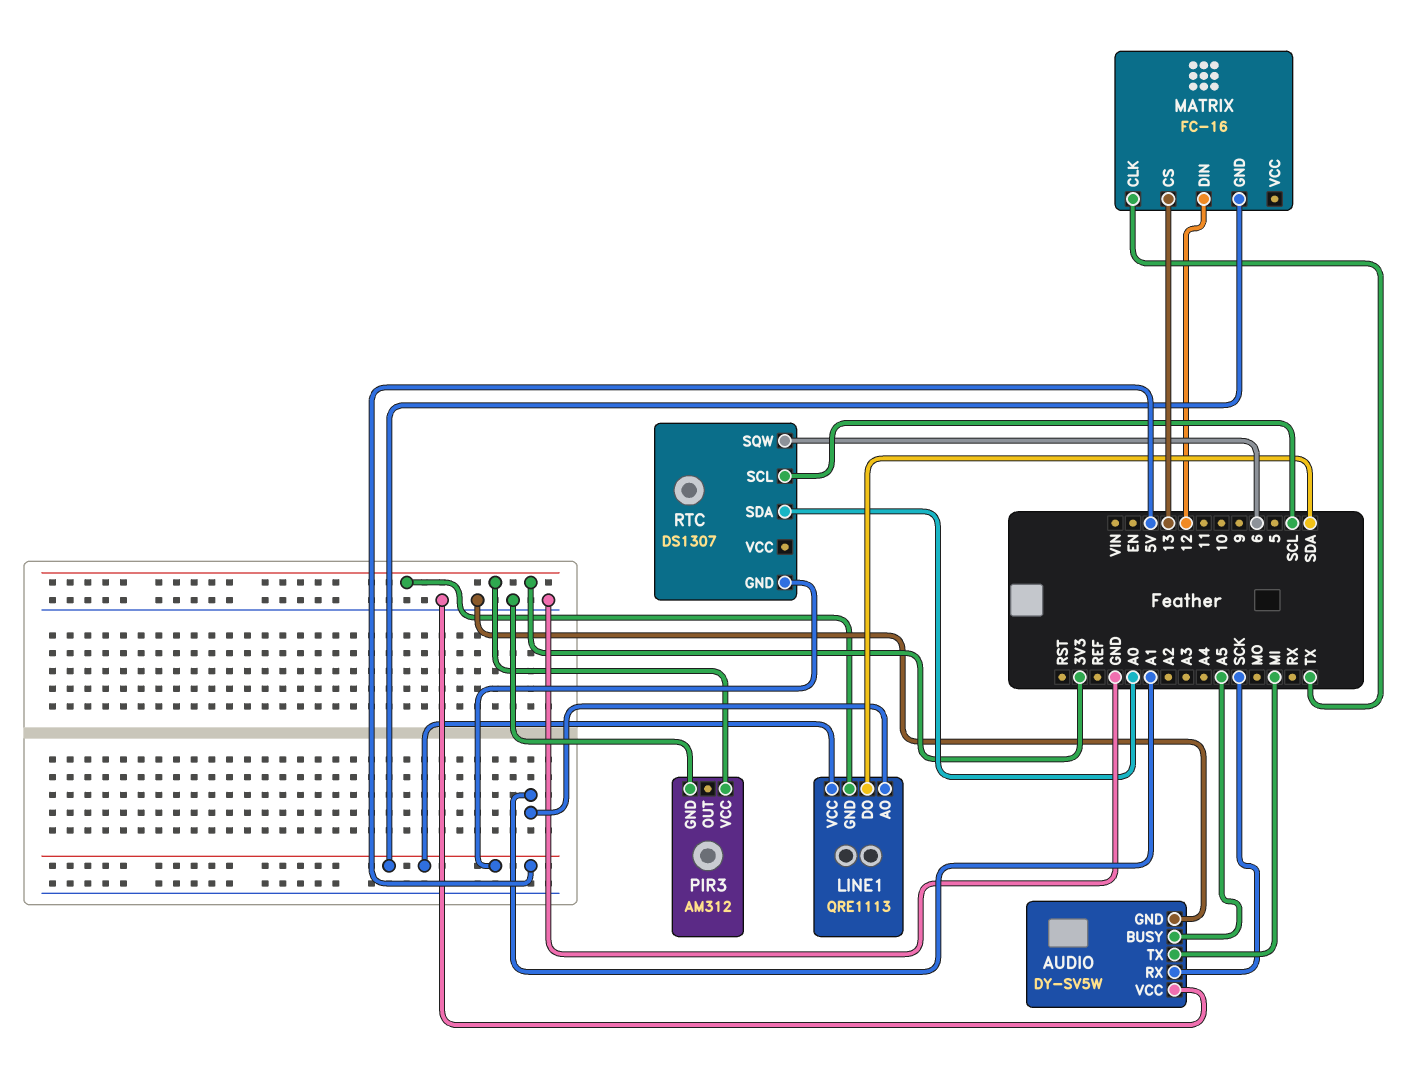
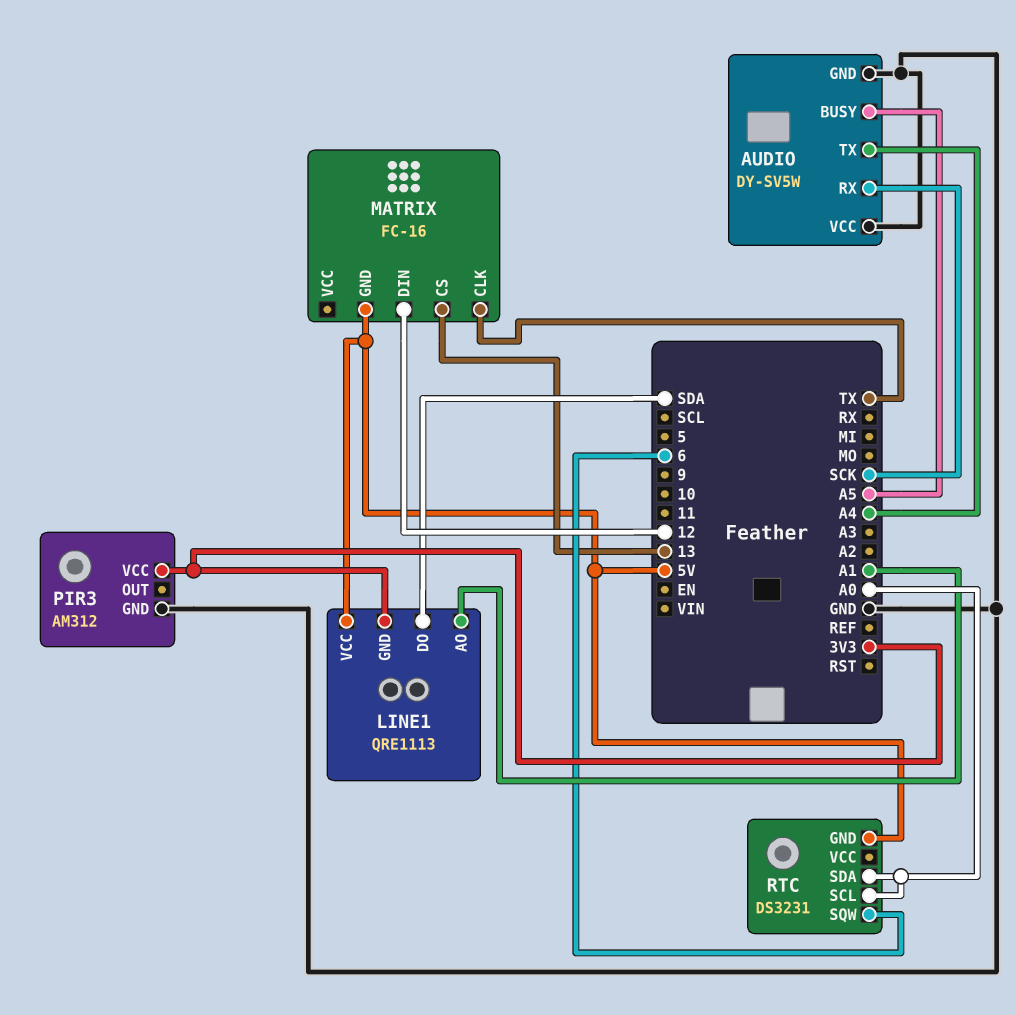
AUDIO pin TX: MI -> A4
RTC: DS1307 -> DS3231
RTC pin SCL: SCL -> A0

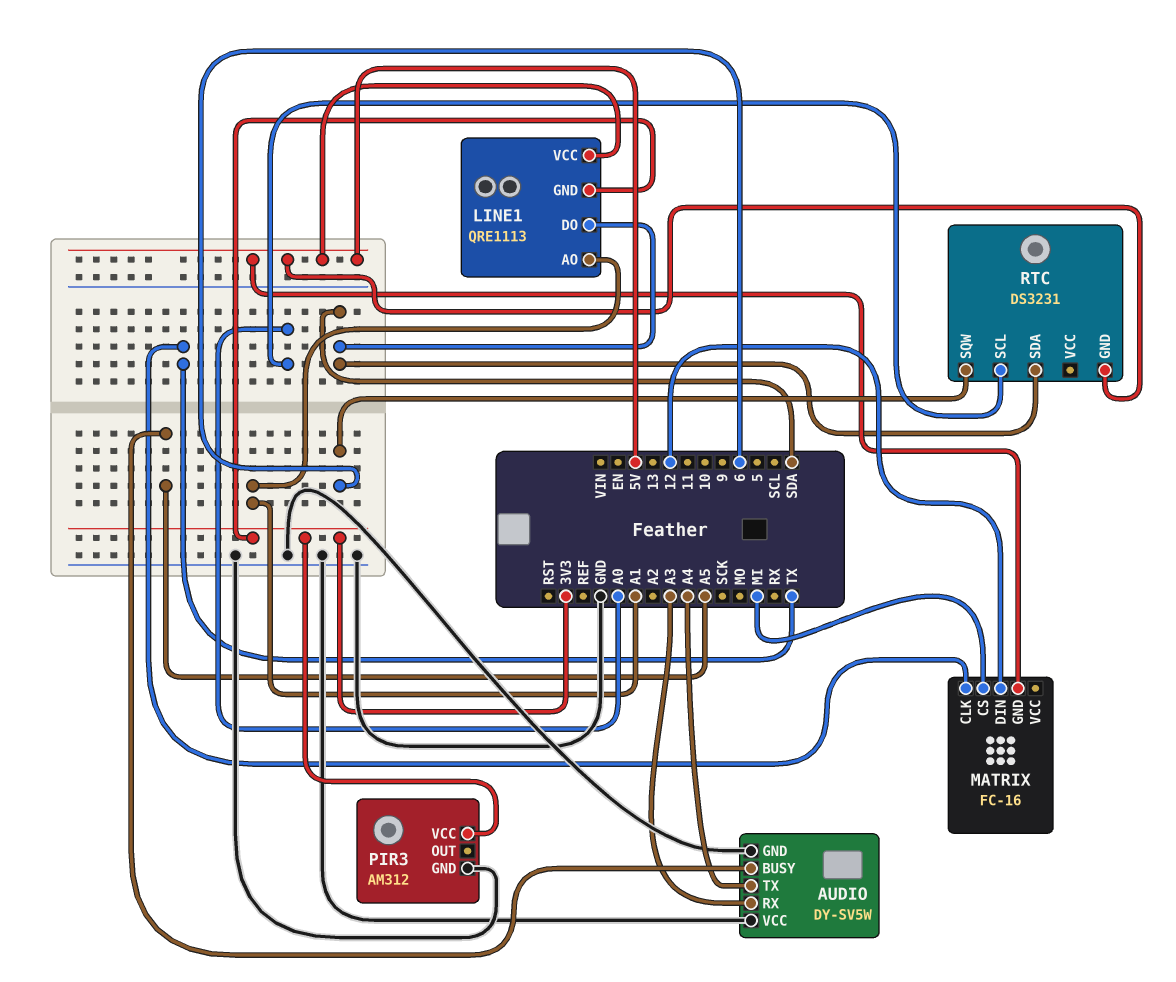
AUDIO pin RX: SCK -> A3
MATRIX pin CS: 13 -> MI
RTC pin SDA: A0 -> SDA

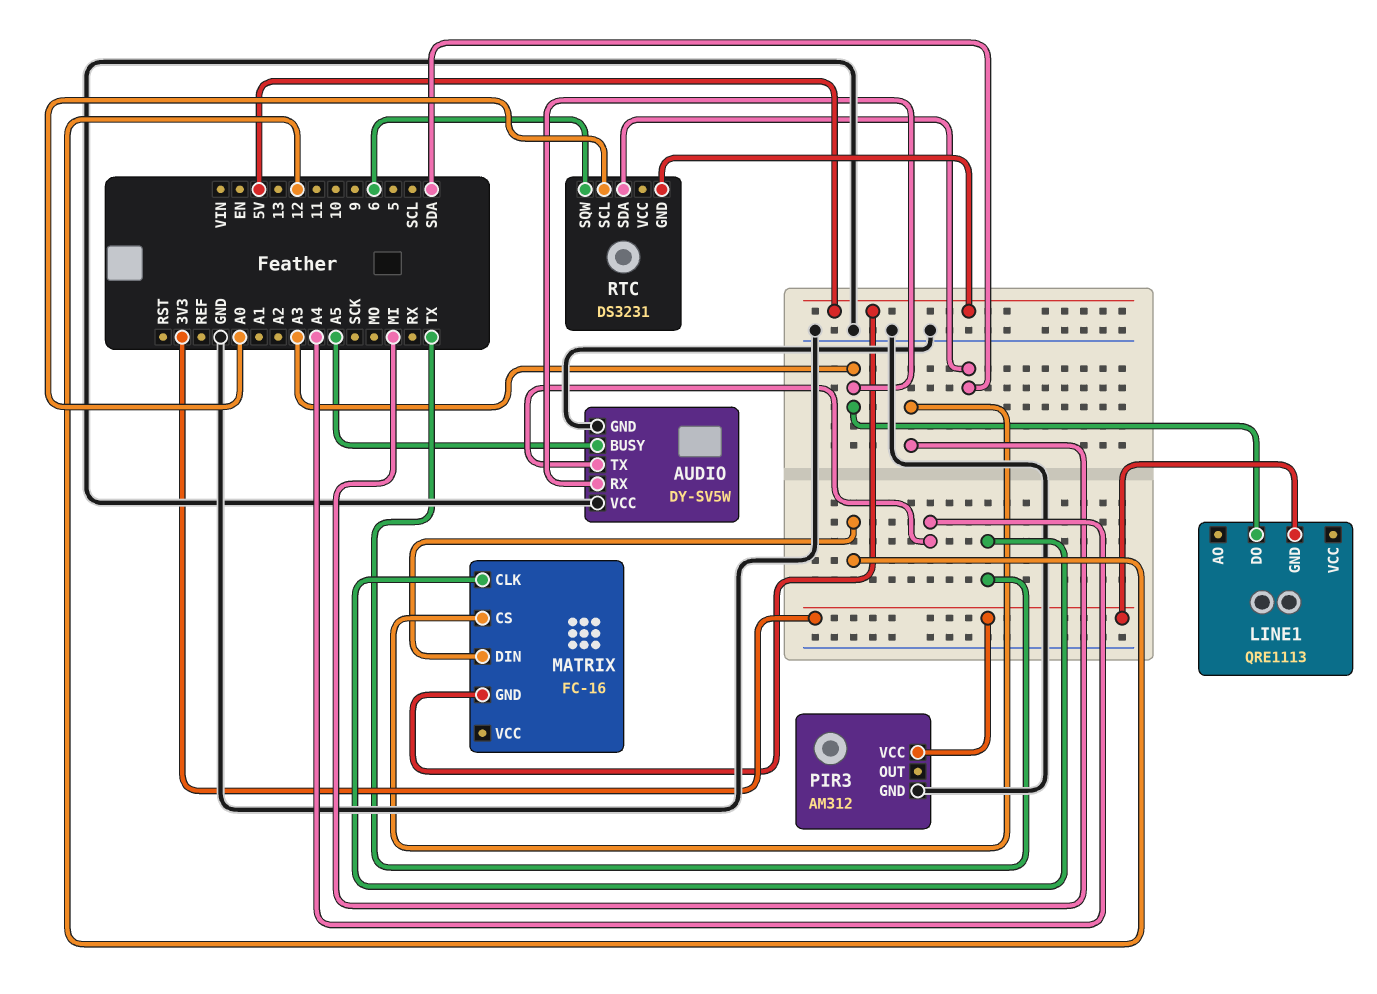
LINE1 pin AO: A1 -> none
LINE1 pin DO: SDA -> A3
LINE1 pin VCC: 5V -> none

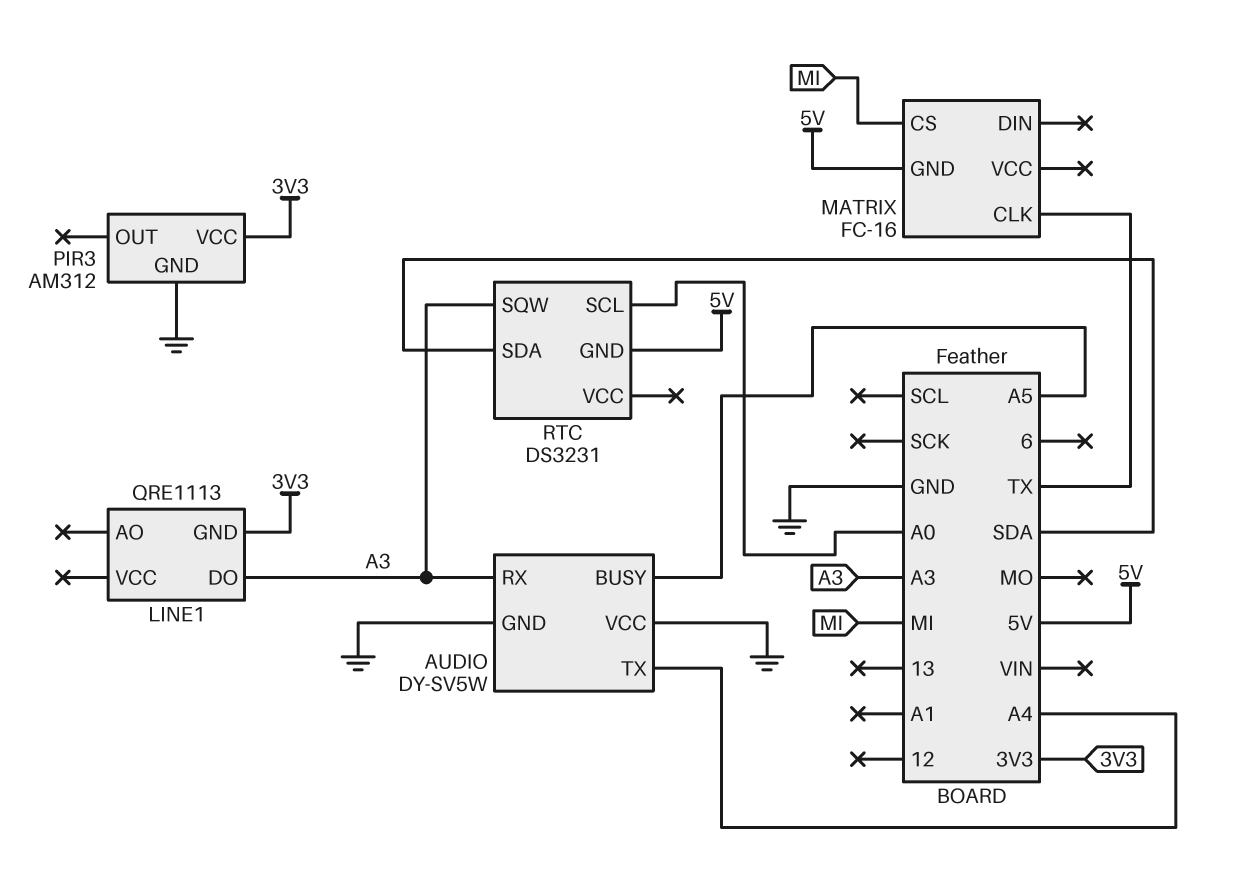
MATRIX pin DIN: 12 -> none
RTC pin SQW: 6 -> A3

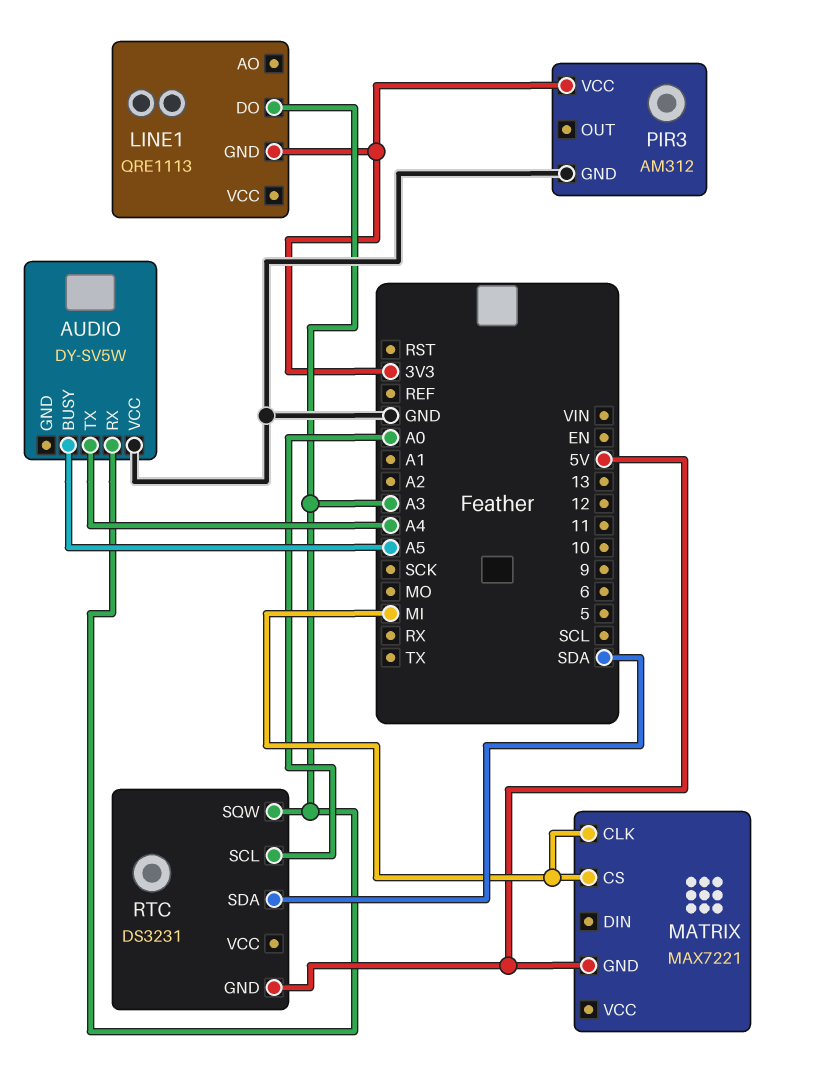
AUDIO pin GND: GND -> none
MATRIX: FC-16 -> MAX7221
MATRIX pin CLK: TX -> MI

